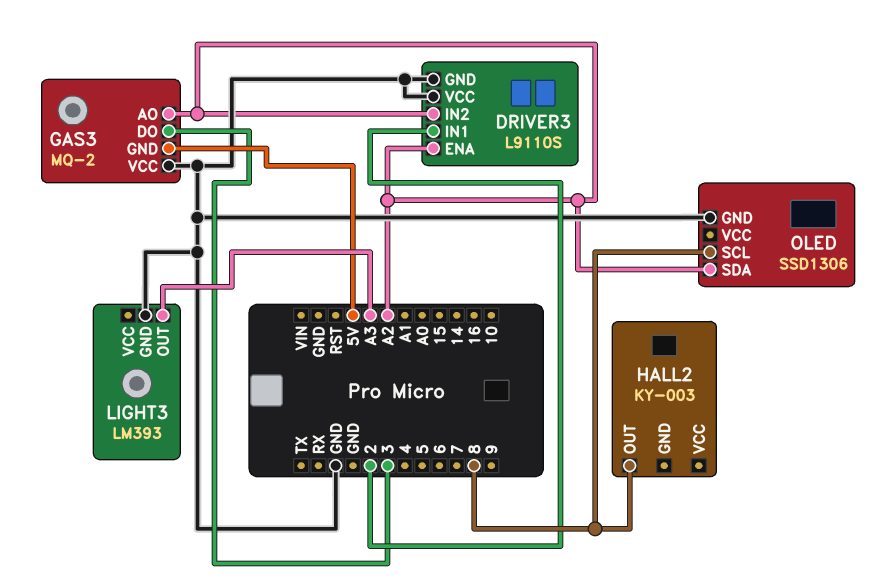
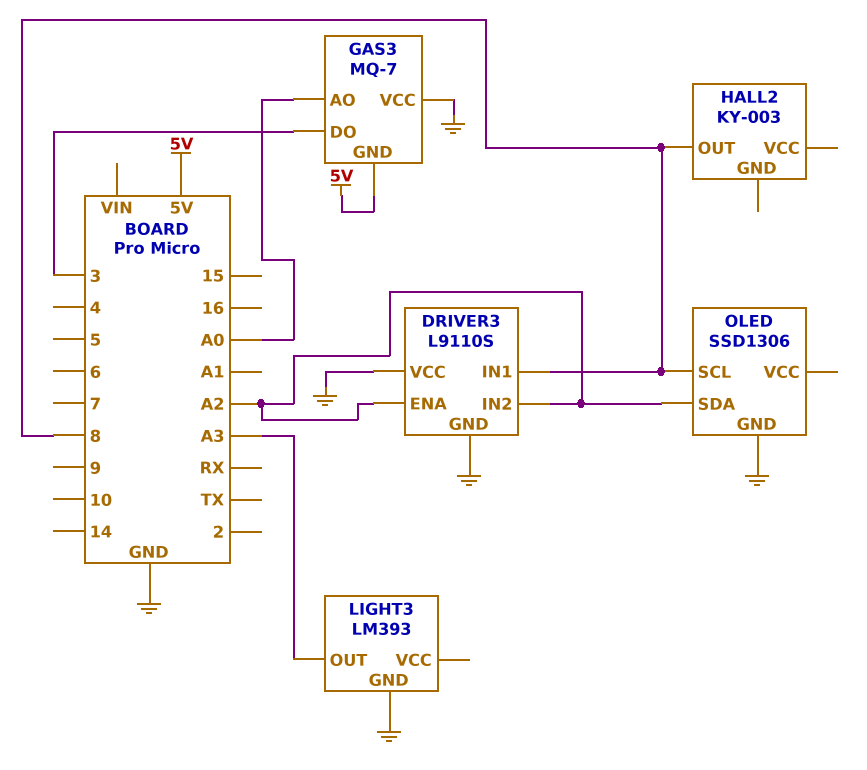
DRIVER3 pin IN1: 2 -> 8
GAS3: MQ-2 -> MQ-7
GAS3 pin AO: A2 -> A0

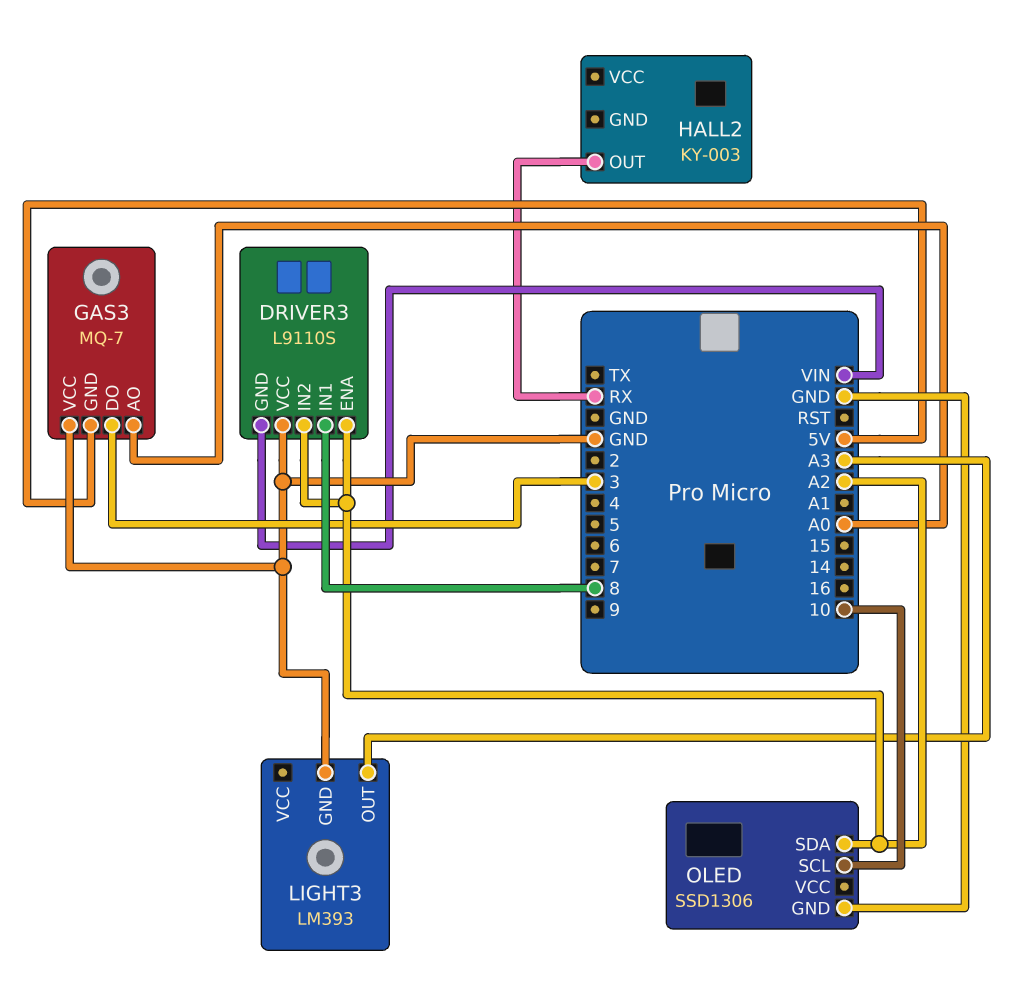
DRIVER3 pin GND: GND -> VIN
HALL2 pin OUT: 8 -> RX
OLED pin SCL: 8 -> 10

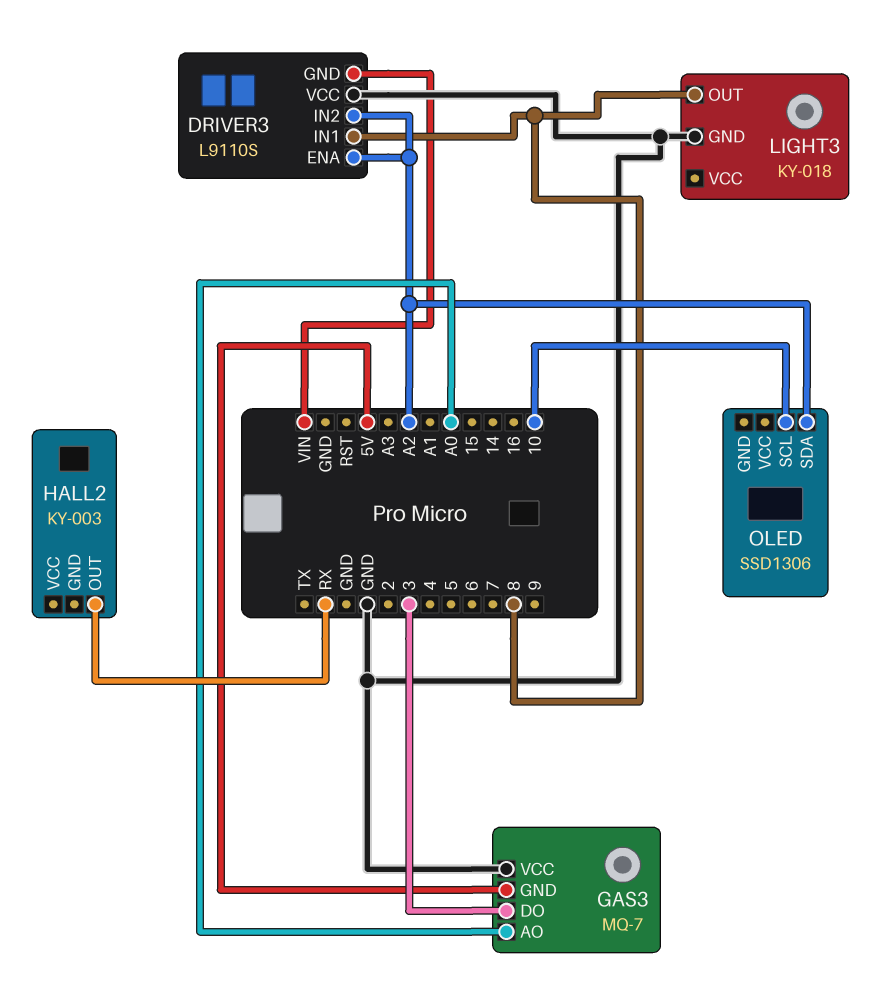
LIGHT3: LM393 -> KY-018
LIGHT3 pin OUT: A3 -> 8
OLED pin GND: GND -> none

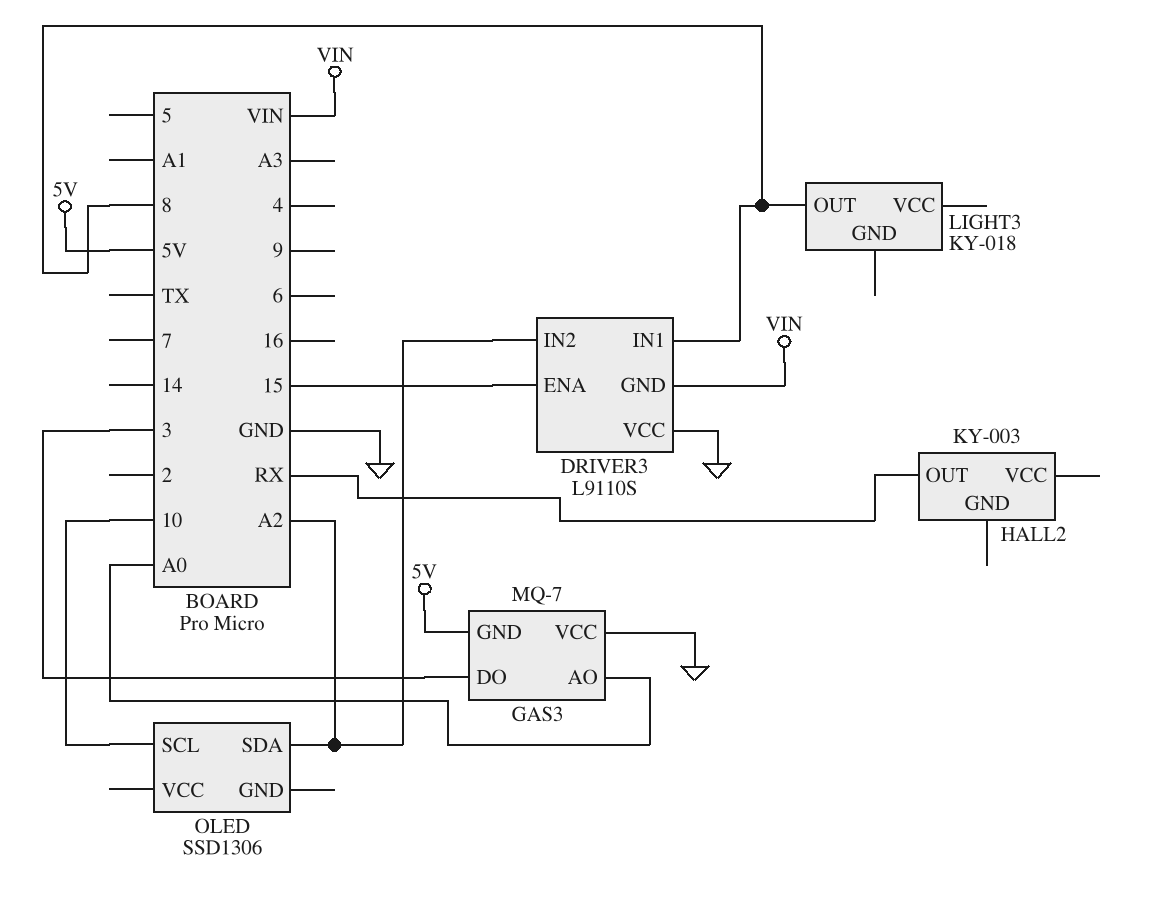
DRIVER3 pin ENA: A2 -> 15
LIGHT3 pin GND: GND -> none

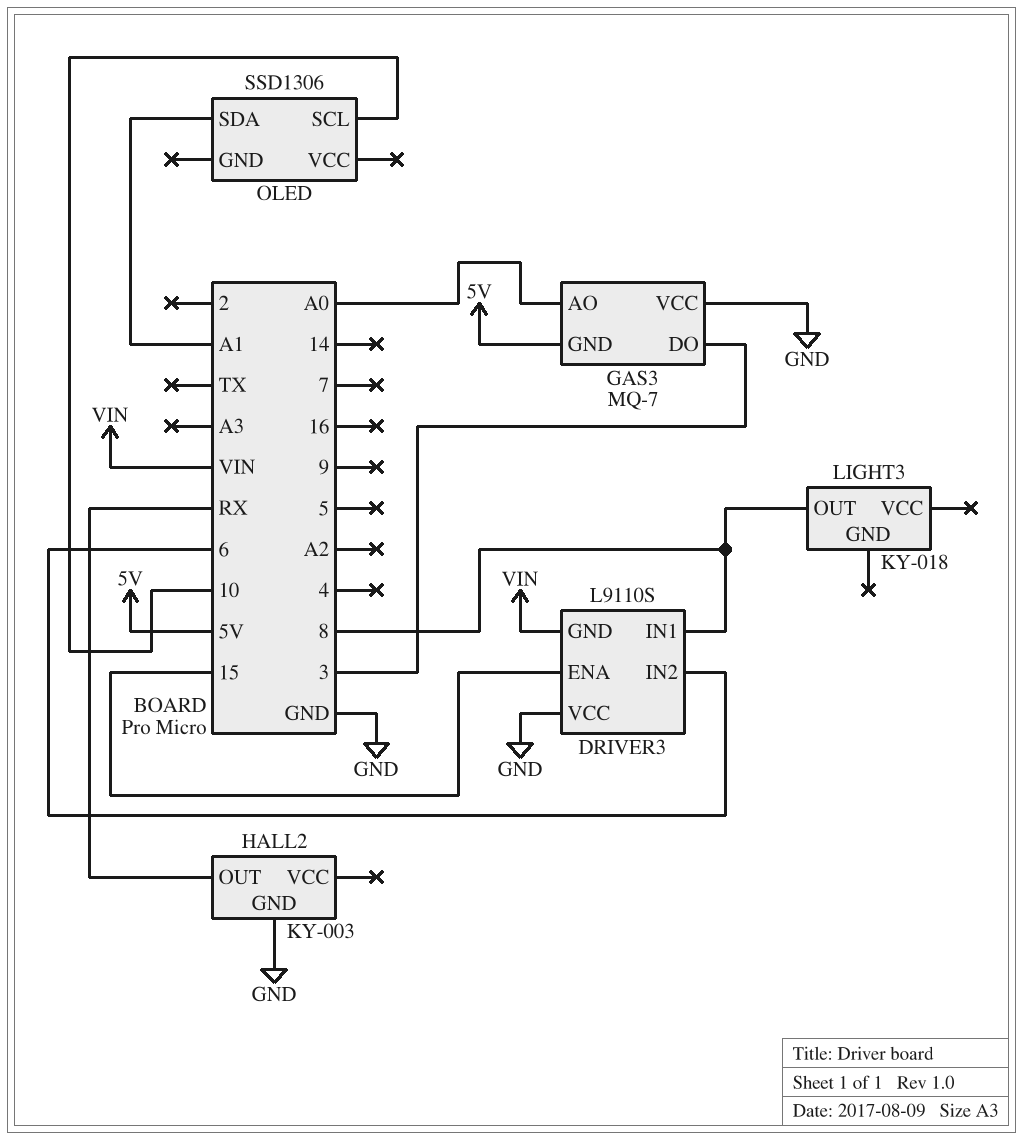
DRIVER3 pin IN2: A2 -> 6
HALL2 pin GND: none -> GND
OLED pin SDA: A2 -> A1

